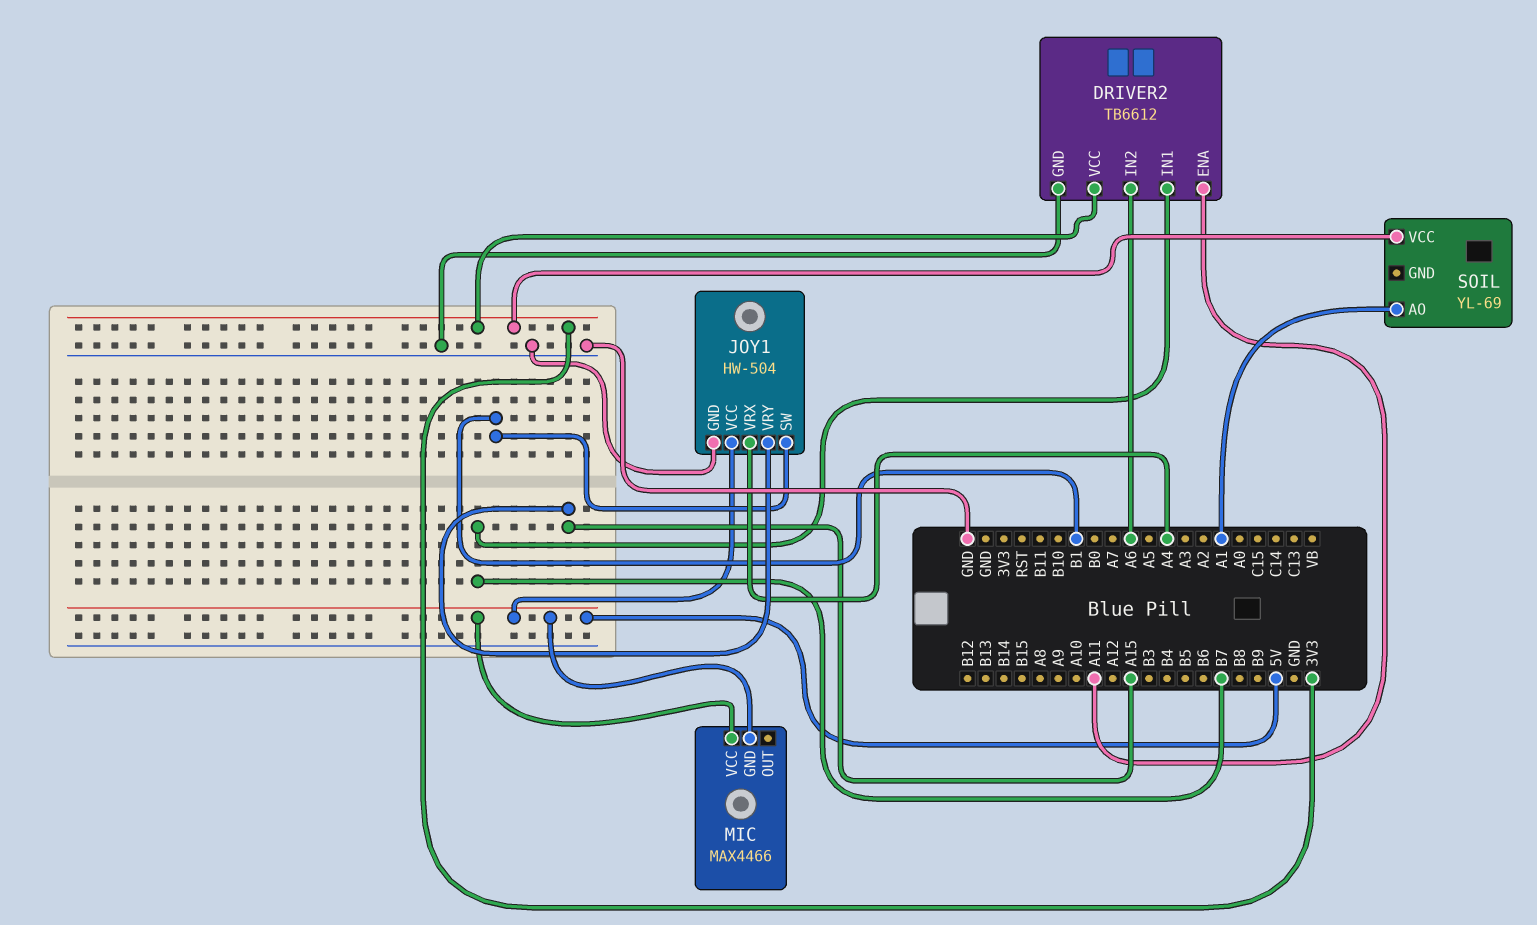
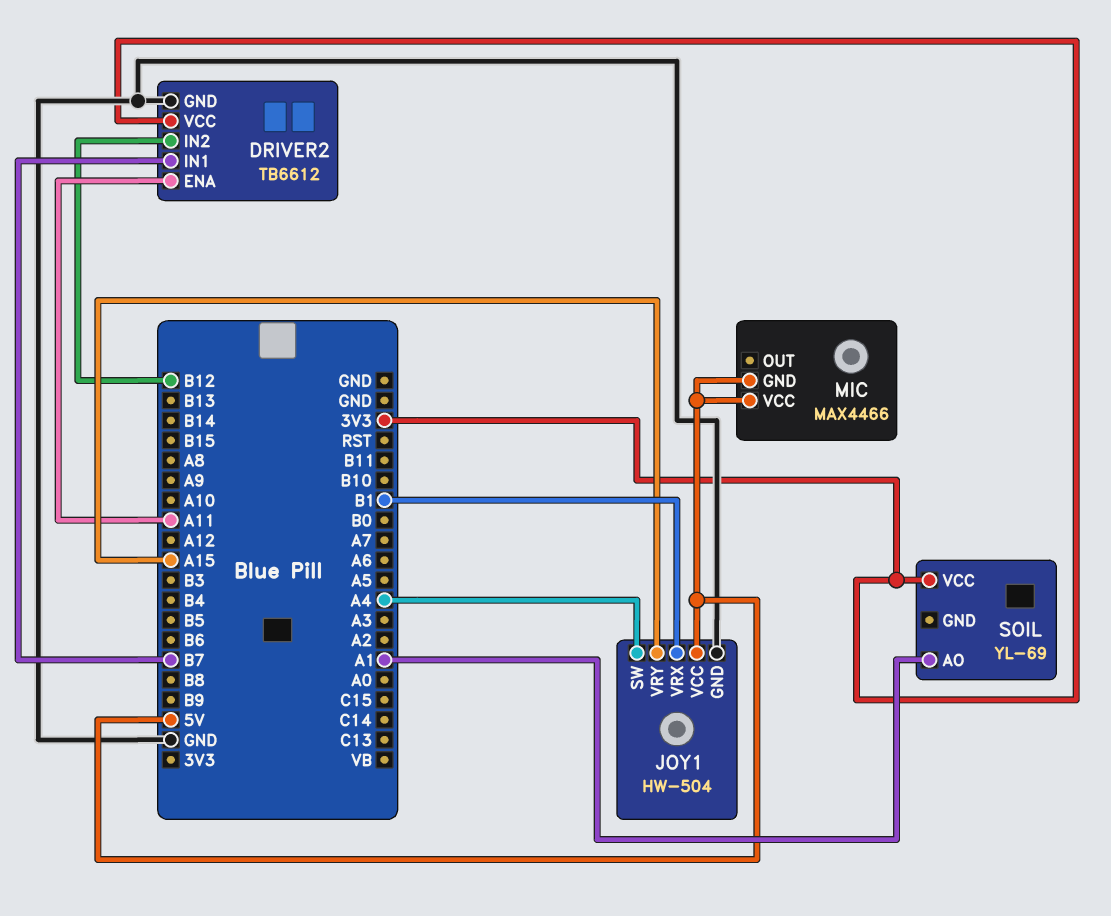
DRIVER2 pin IN2: A6 -> B12
JOY1 pin SW: B1 -> A4
JOY1 pin VRX: A4 -> B1

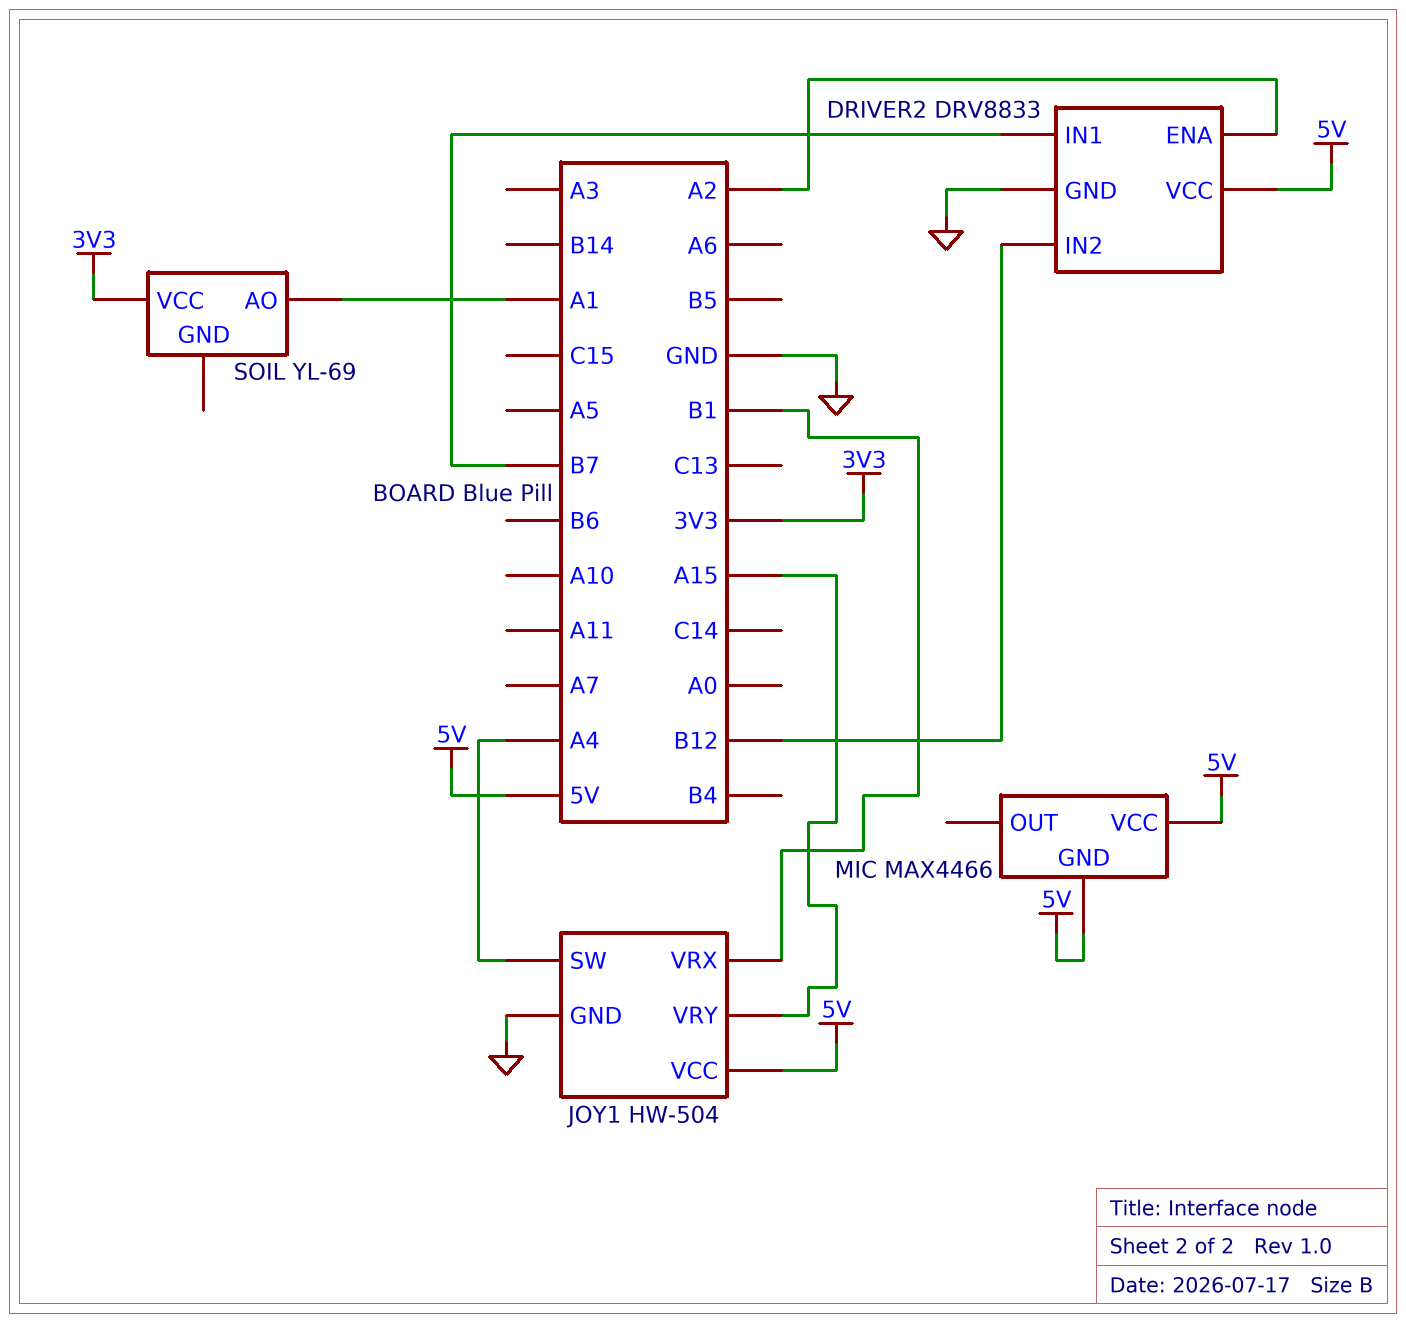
DRIVER2: TB6612 -> DRV8833
DRIVER2 pin ENA: A11 -> A2
DRIVER2 pin VCC: 3V3 -> 5V

